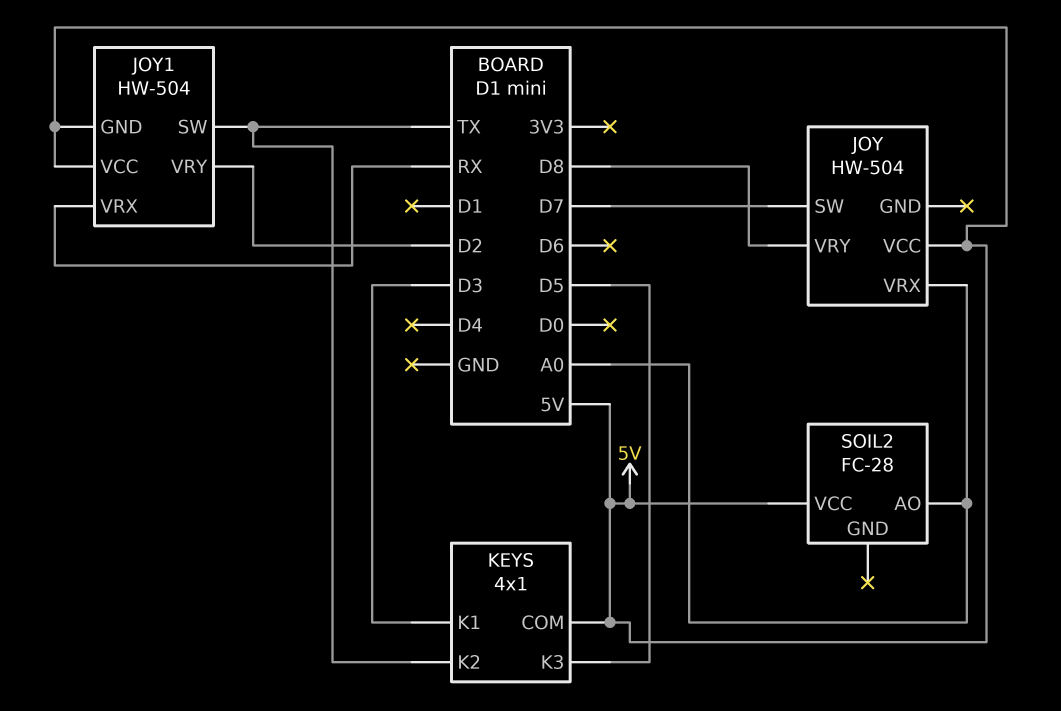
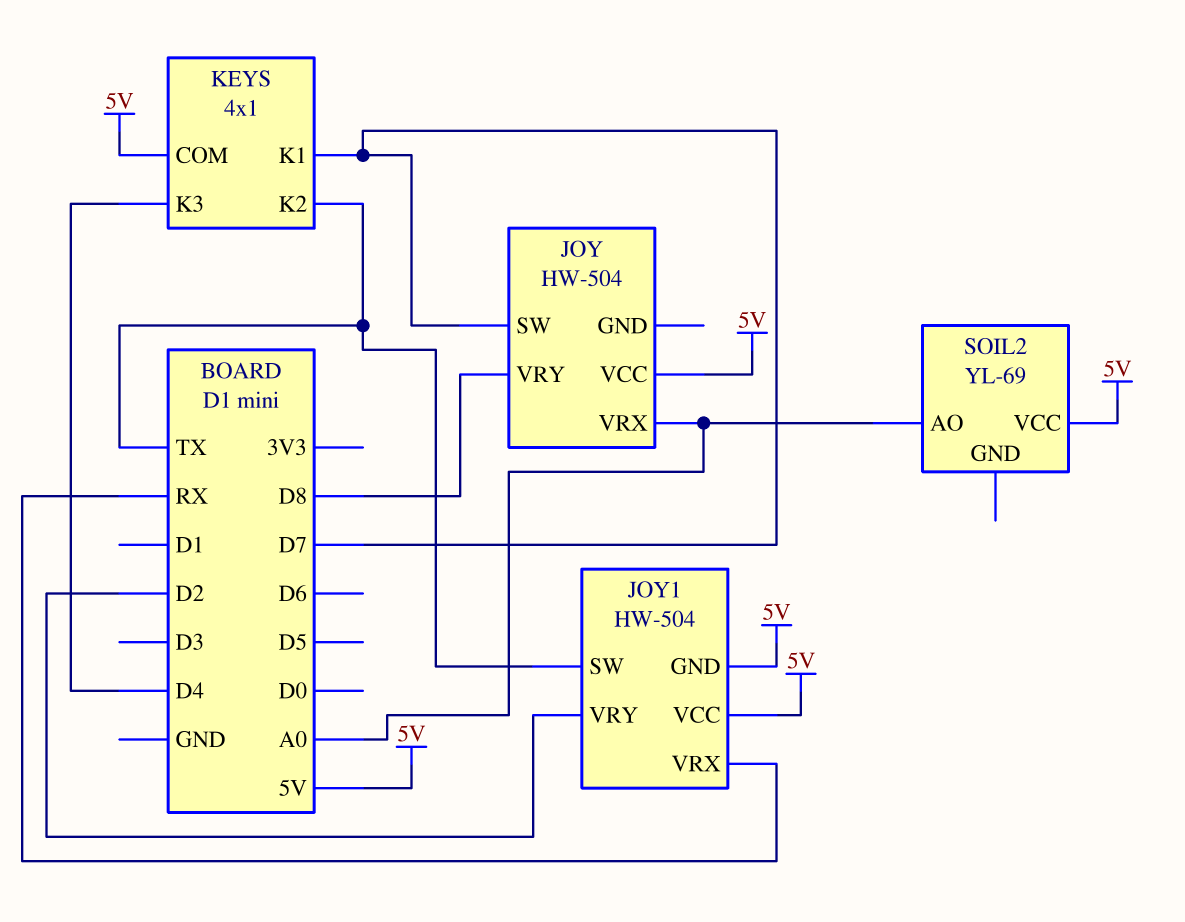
KEYS pin K1: D3 -> D7
KEYS pin K3: D5 -> D4
SOIL2: FC-28 -> YL-69

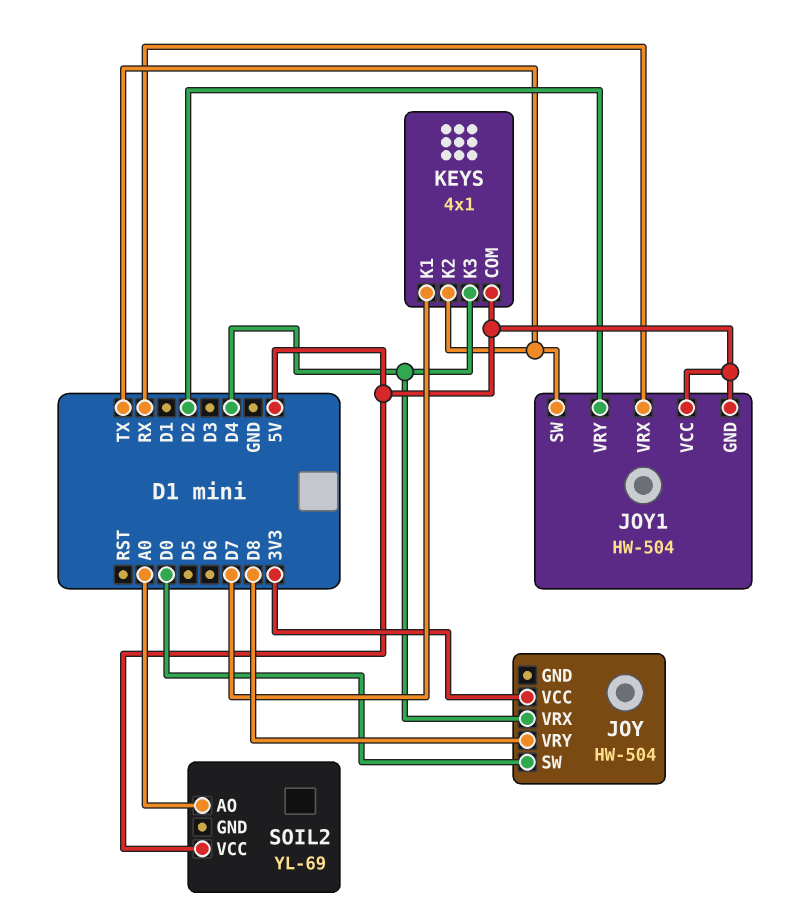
JOY pin SW: D7 -> D0
JOY pin VCC: 5V -> 3V3
JOY pin VRX: A0 -> D4

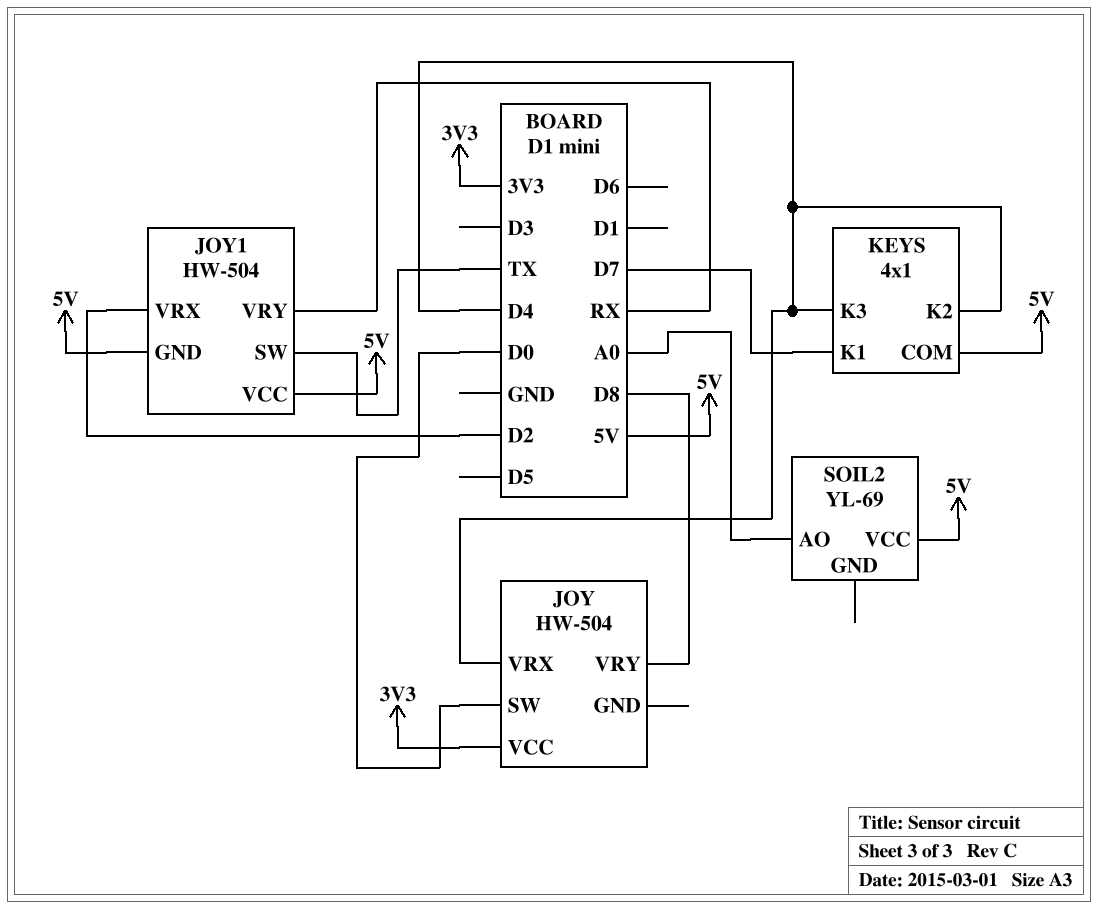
JOY1 pin VRX: RX -> D2
JOY1 pin VRY: D2 -> RX
KEYS pin K2: TX -> D4

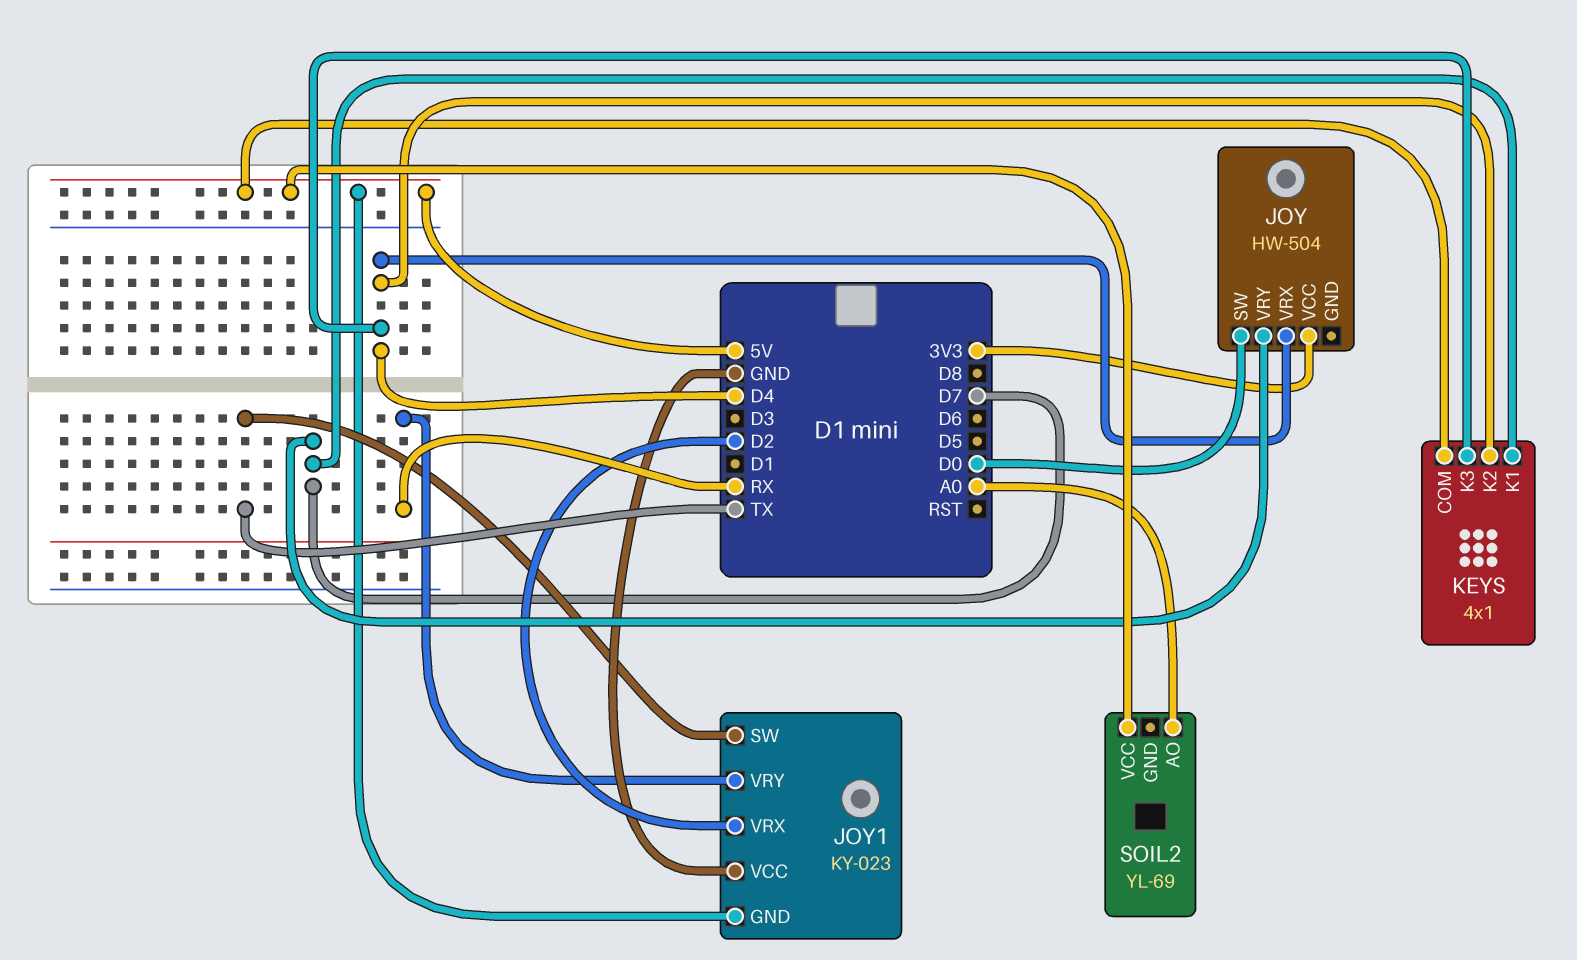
JOY pin VRY: D8 -> D7
JOY1: HW-504 -> KY-023
JOY1 pin VCC: 5V -> GND

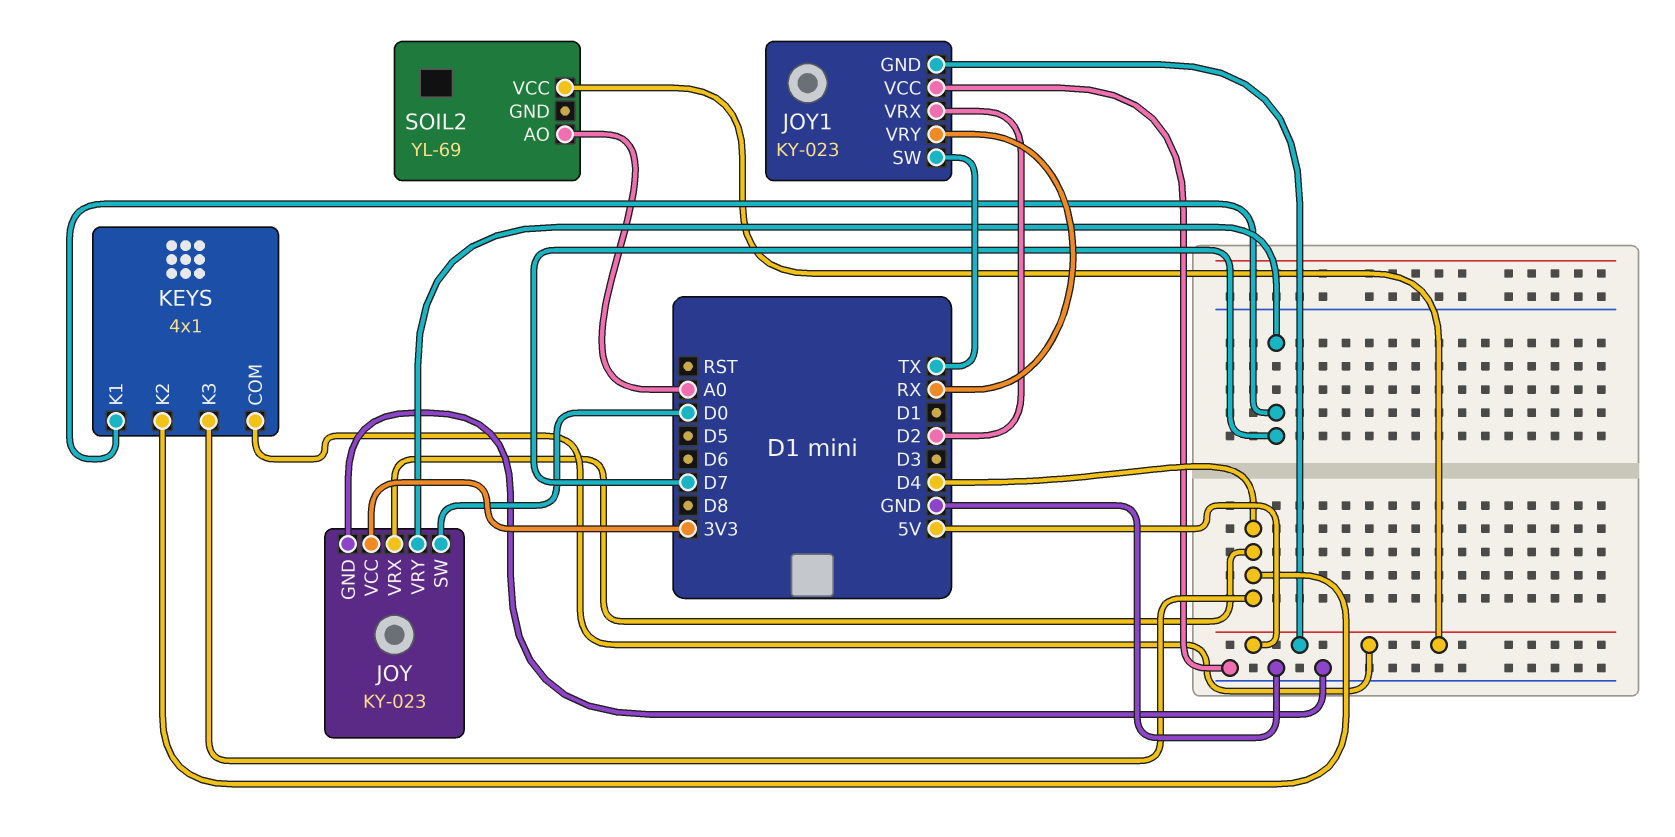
JOY: HW-504 -> KY-023
JOY pin GND: none -> GND

